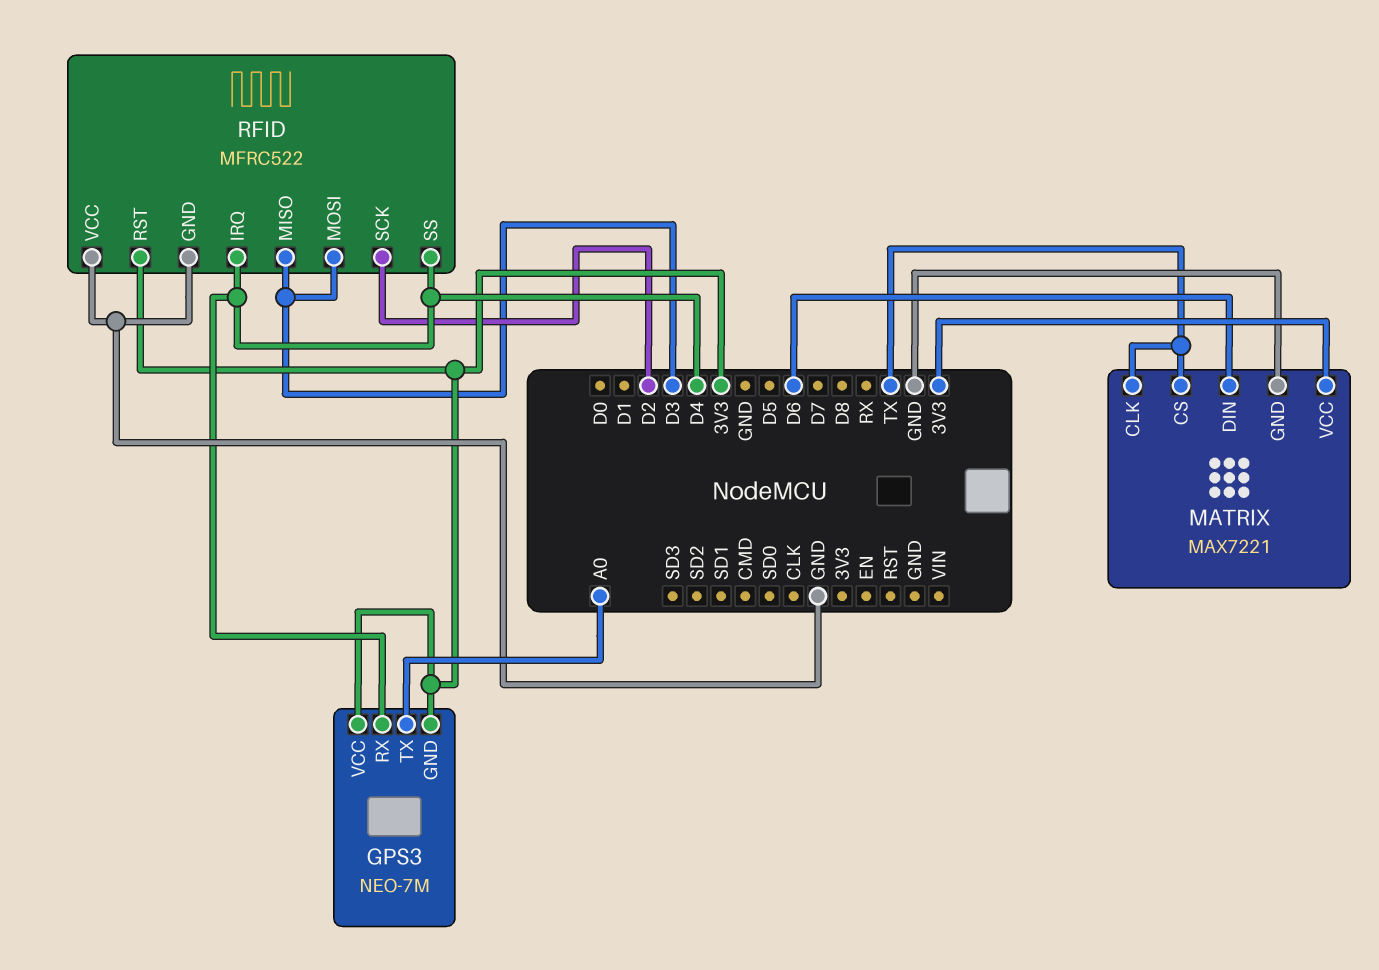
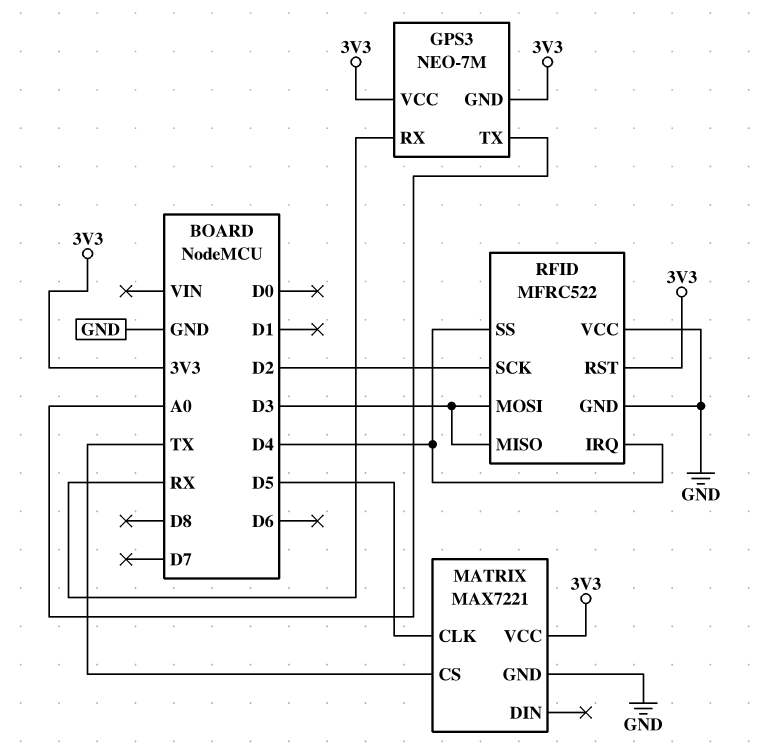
GPS3 pin RX: D4 -> RX
MATRIX pin CLK: TX -> D5
MATRIX pin DIN: D6 -> none

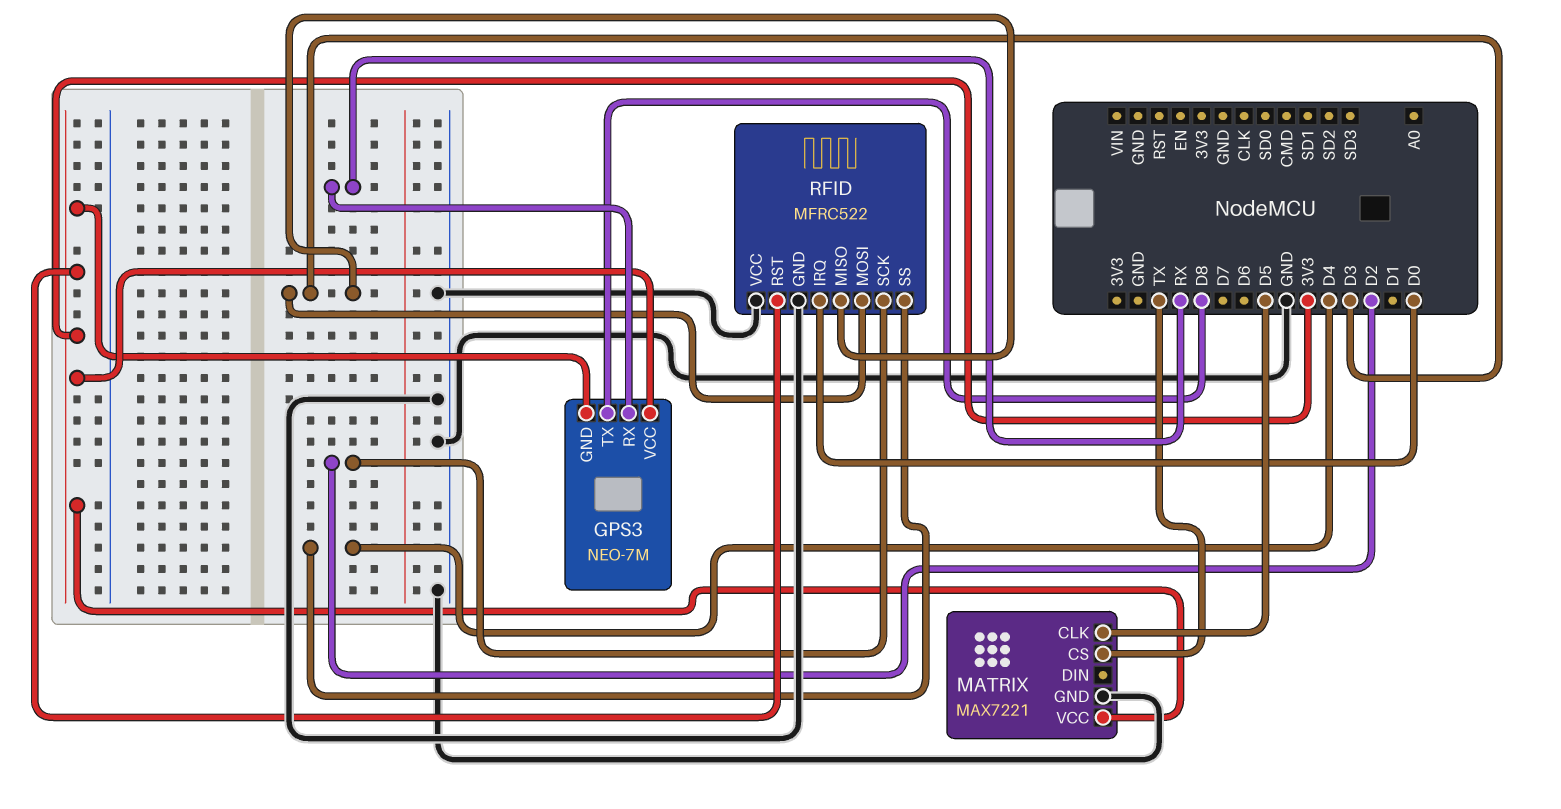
GPS3 pin TX: A0 -> D8
RFID pin IRQ: D4 -> D0

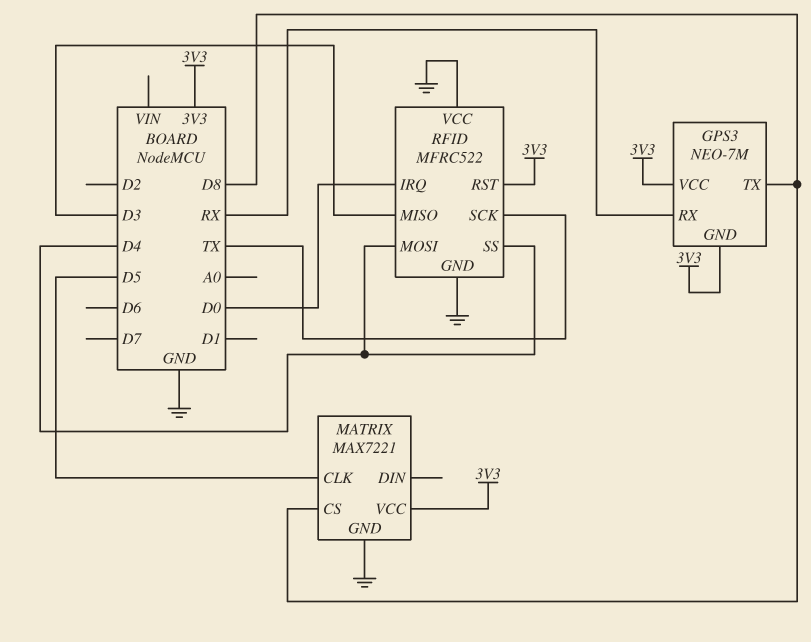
MATRIX pin CS: TX -> D8
RFID pin MOSI: D3 -> D4
RFID pin SCK: D2 -> TX

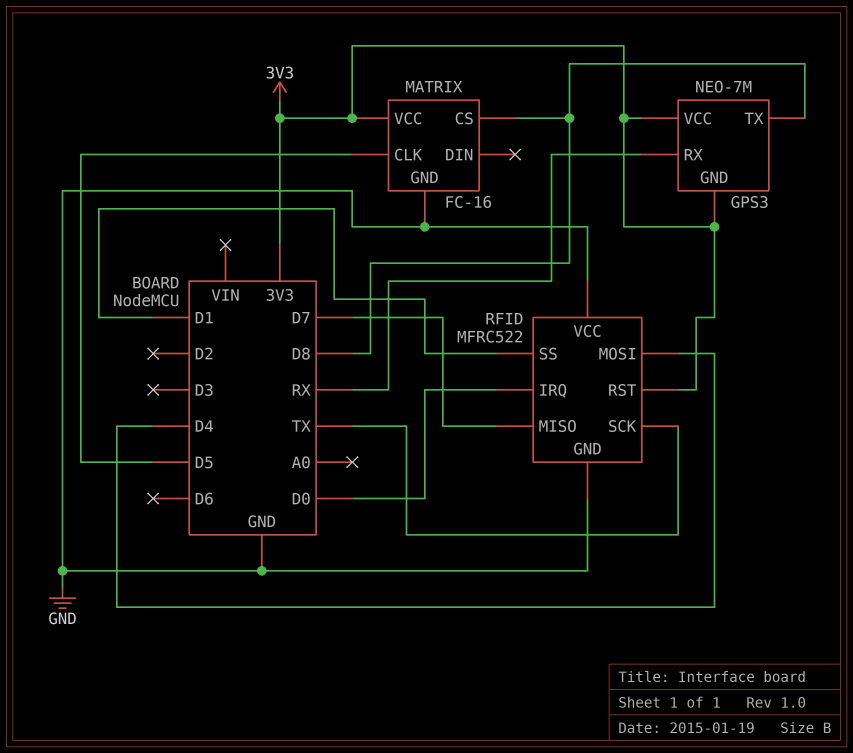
MATRIX: MAX7221 -> FC-16
RFID pin MISO: D3 -> D7
RFID pin SS: D4 -> D1

